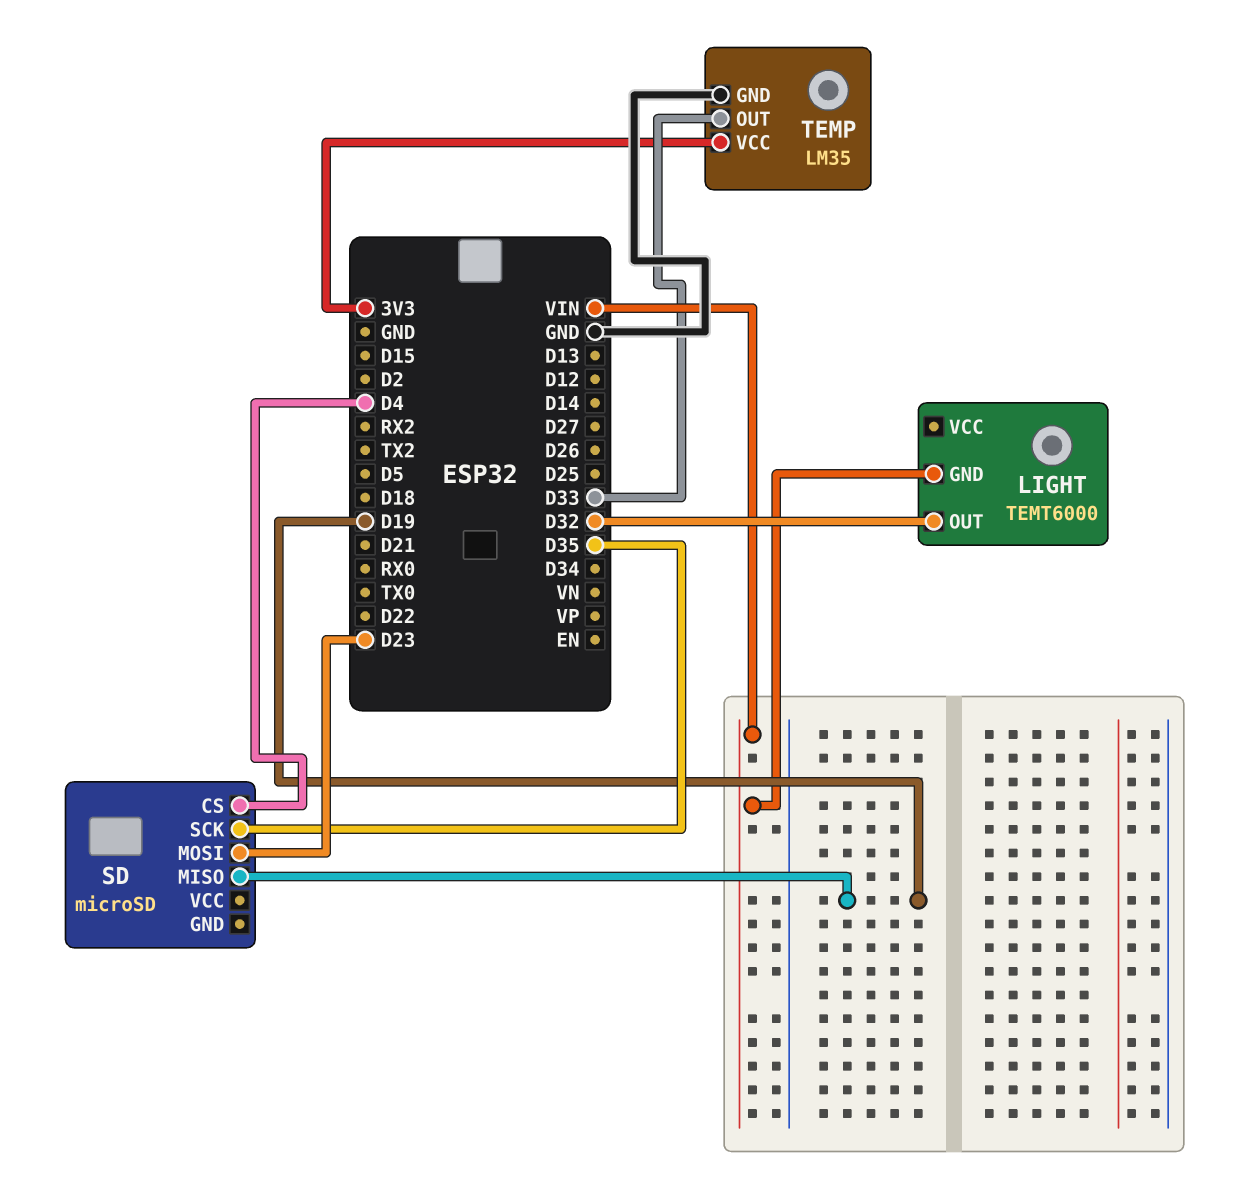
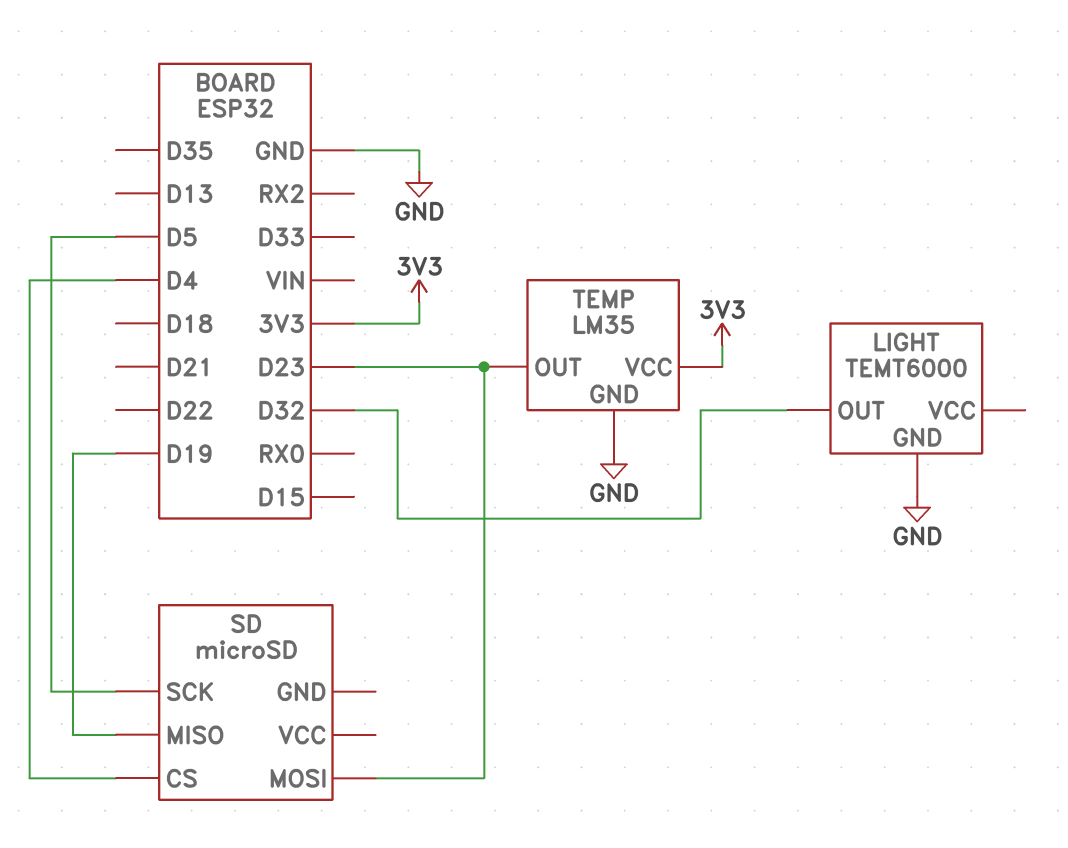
LIGHT pin GND: VIN -> GND
SD pin SCK: D35 -> D5
TEMP pin OUT: D33 -> D23

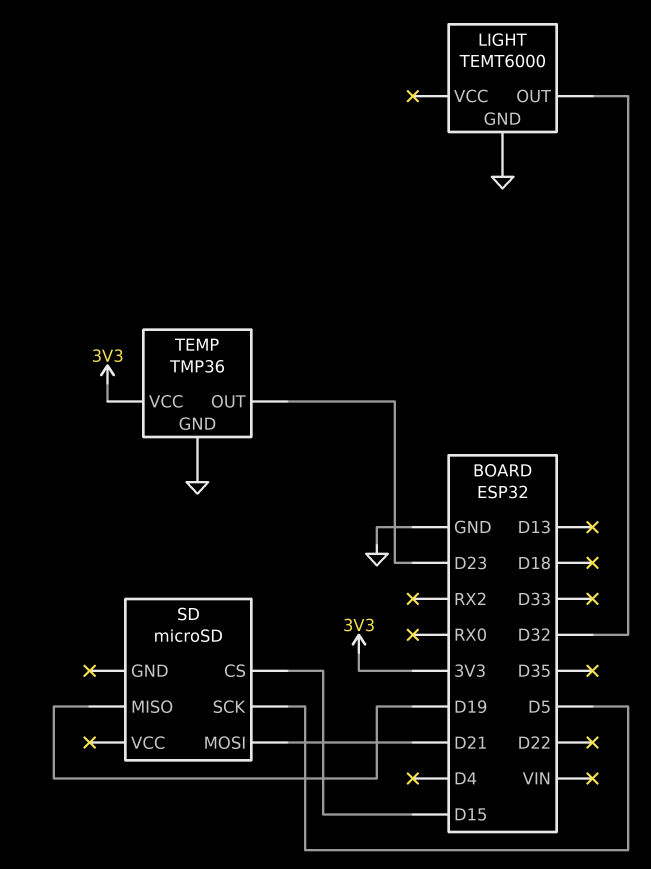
SD pin CS: D4 -> D15
SD pin MOSI: D23 -> D21
TEMP: LM35 -> TMP36

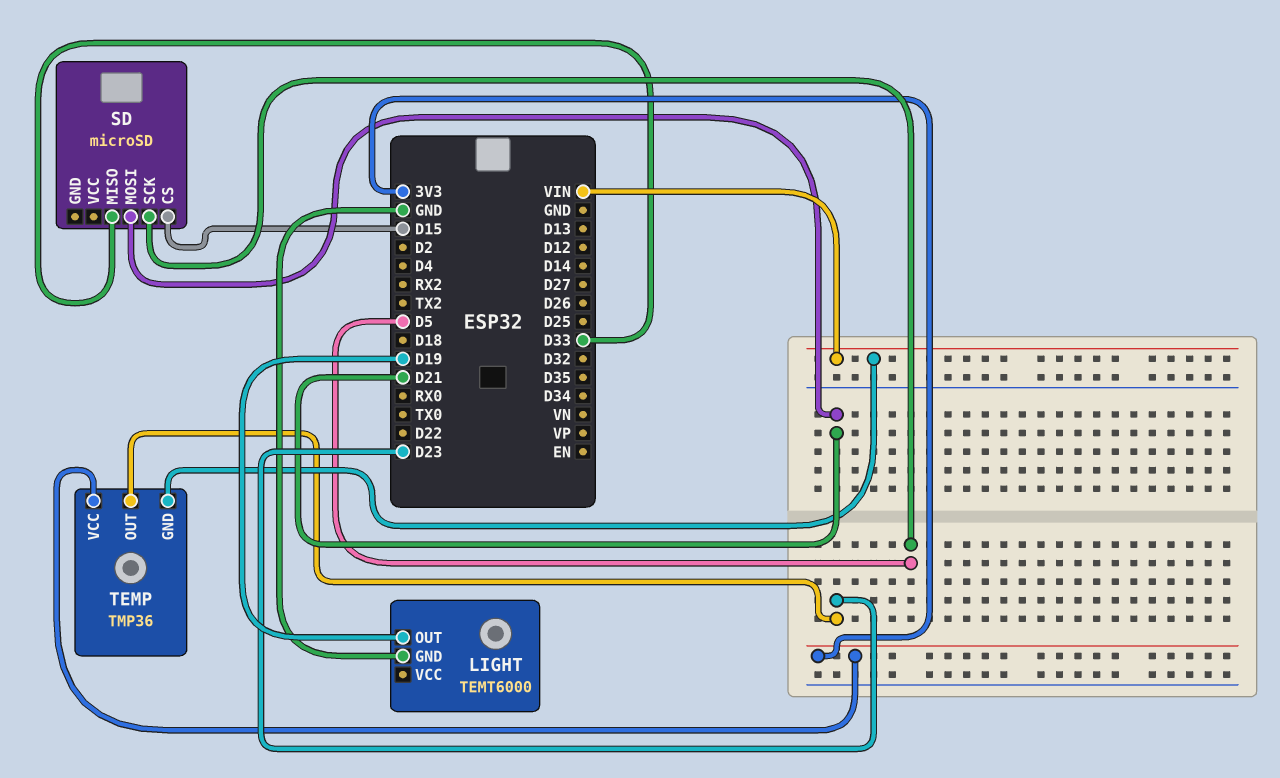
LIGHT pin OUT: D32 -> D19
SD pin MISO: D19 -> D33
TEMP pin GND: GND -> VIN

